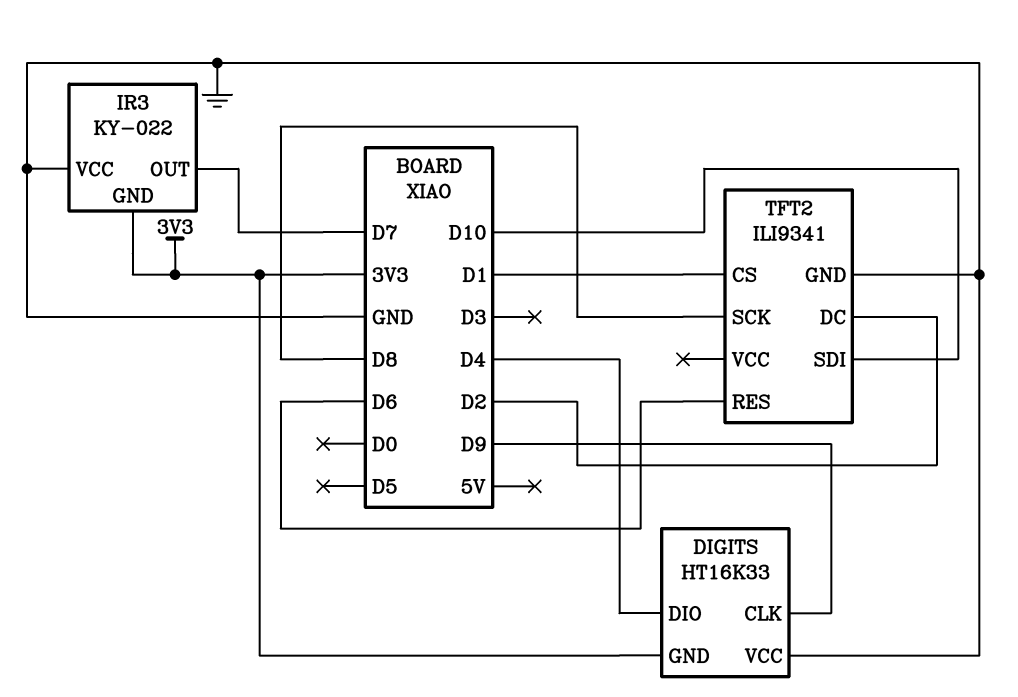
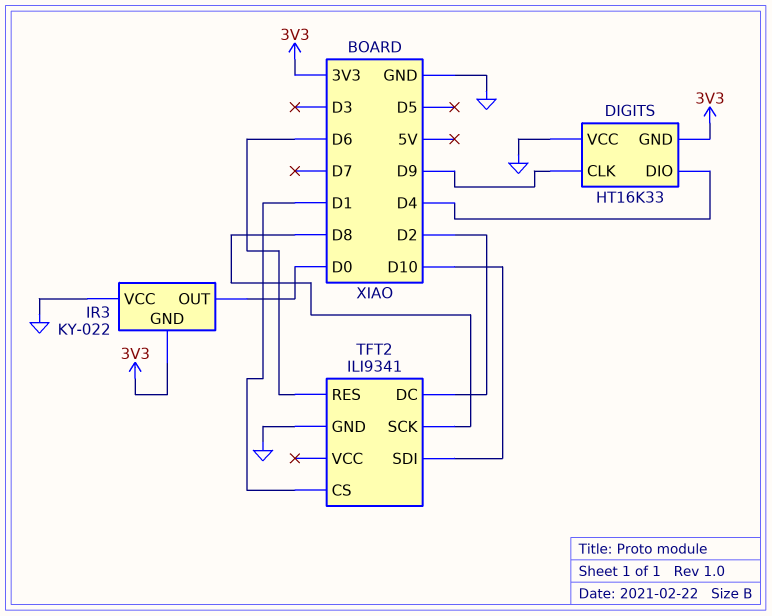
IR3 pin OUT: D7 -> D0

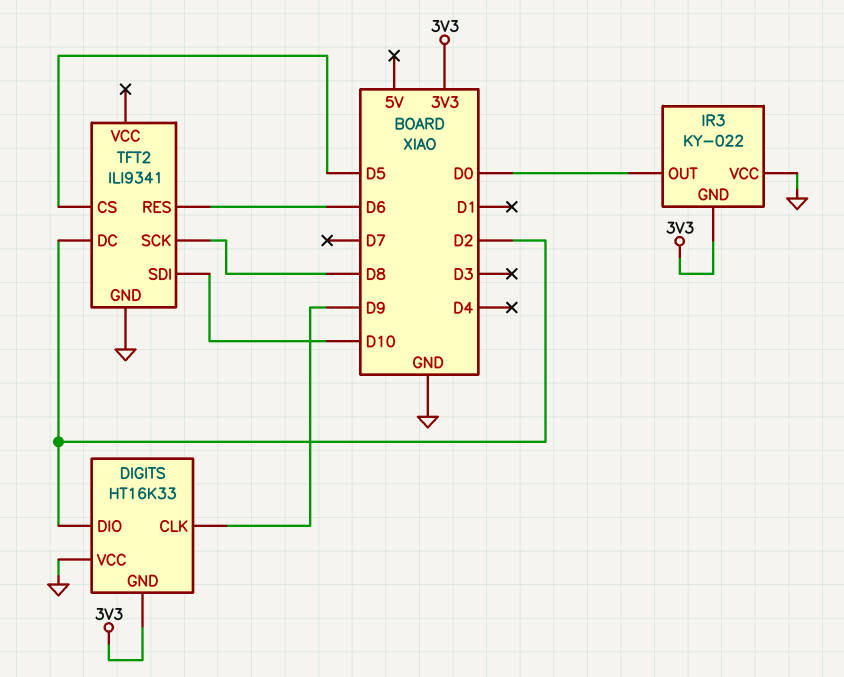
DIGITS pin DIO: D4 -> D2
TFT2 pin CS: D1 -> D5

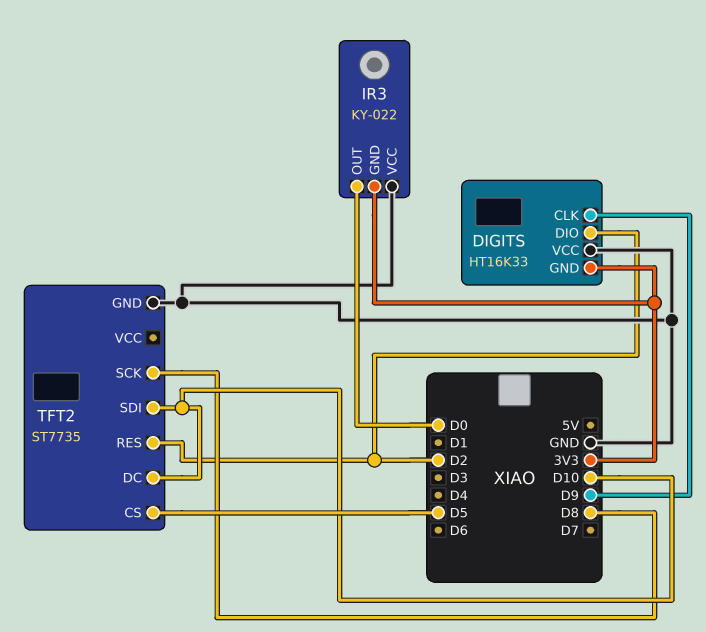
TFT2: ILI9341 -> ST7735
TFT2 pin DC: D2 -> D10
TFT2 pin RES: D6 -> D2

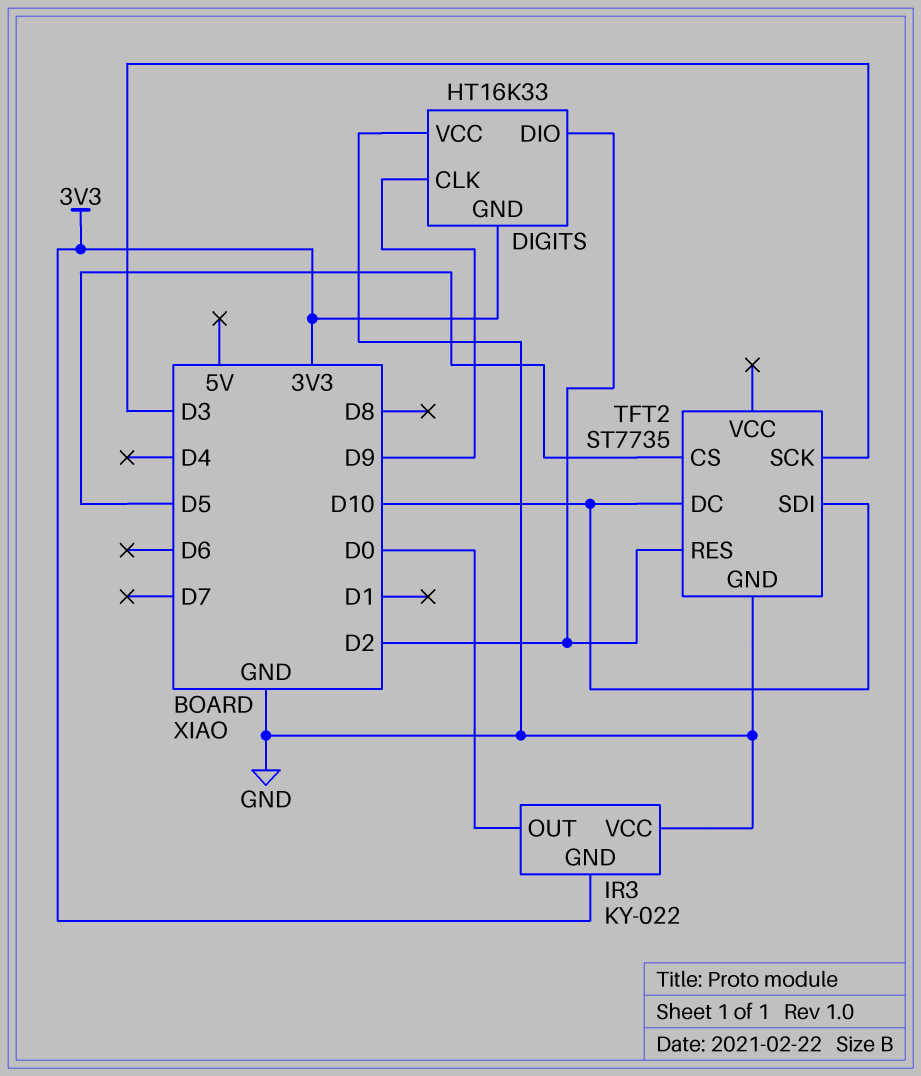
TFT2 pin SCK: D8 -> D3

